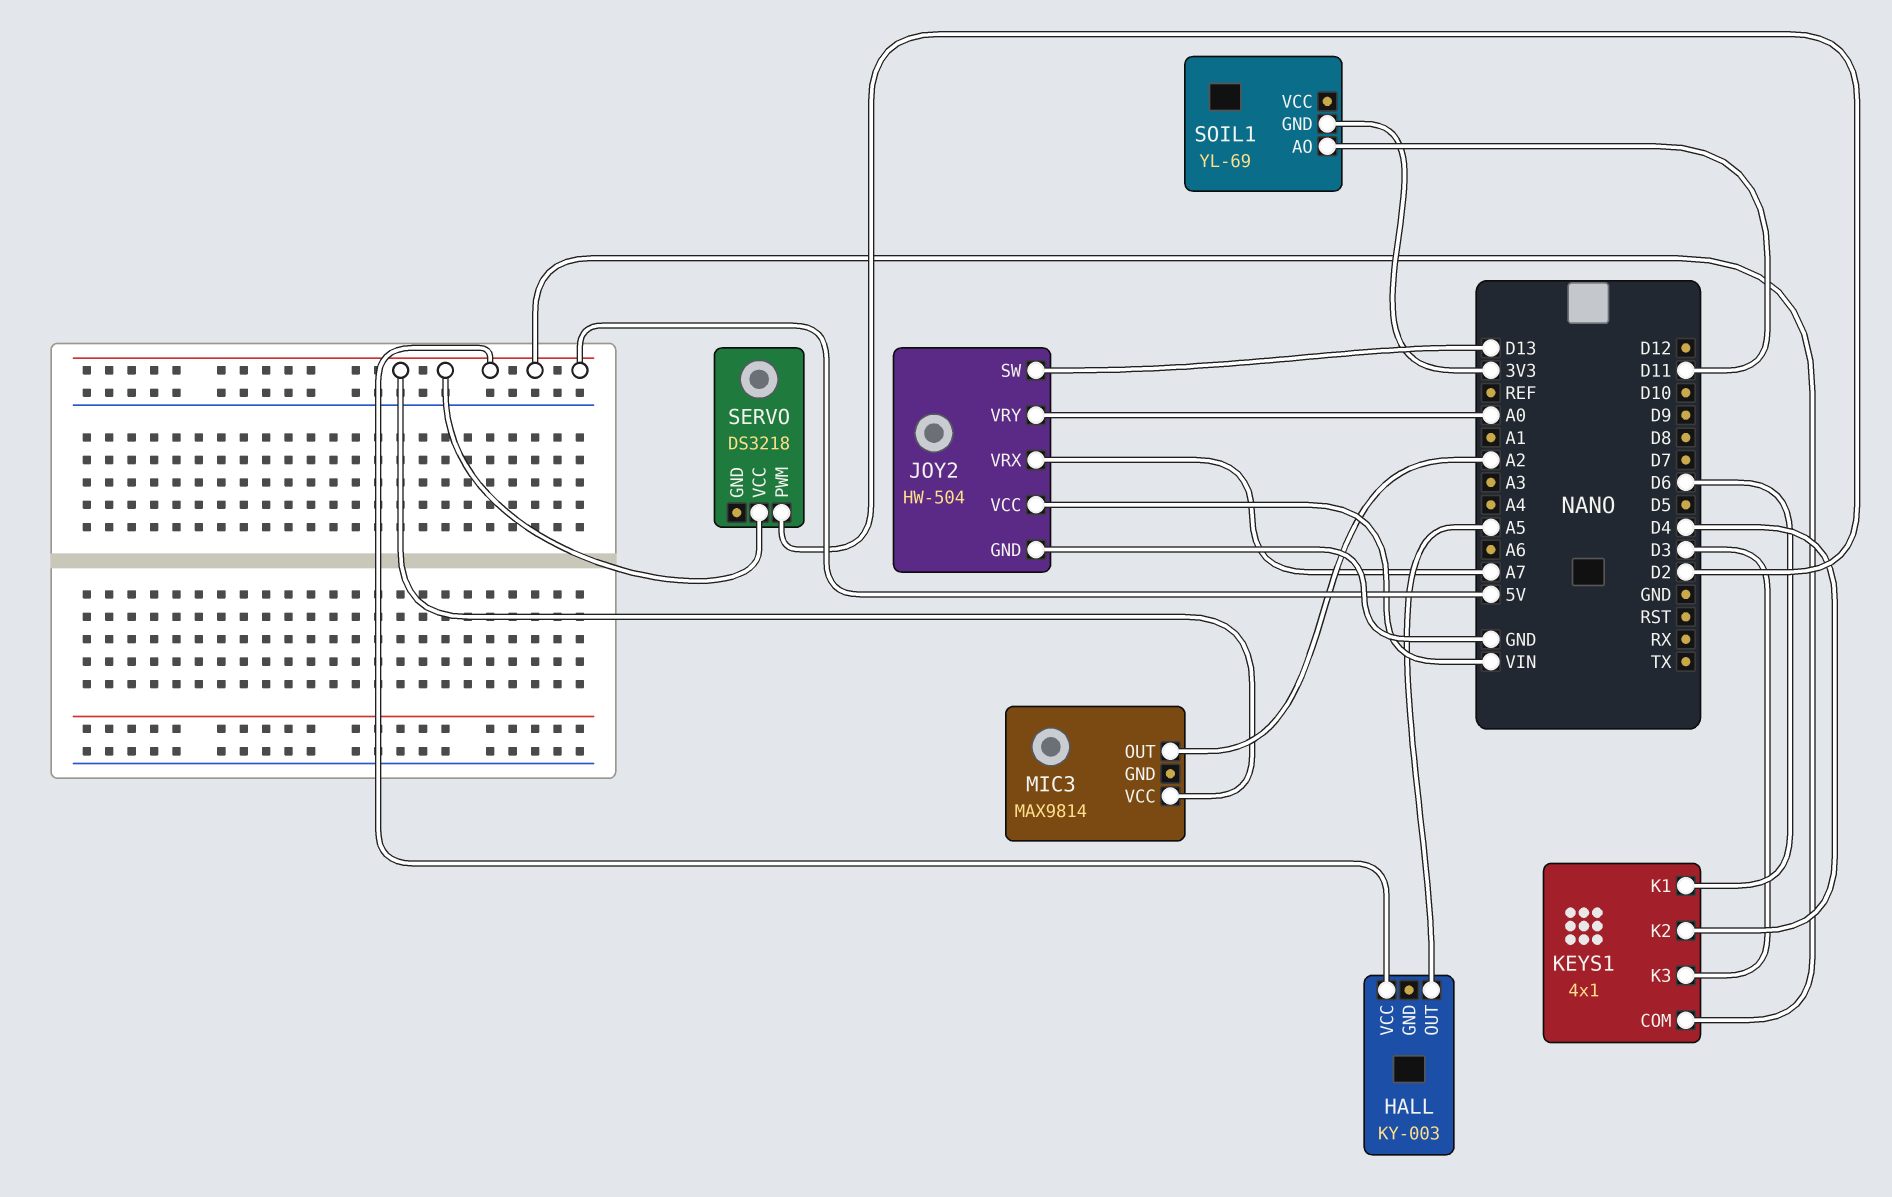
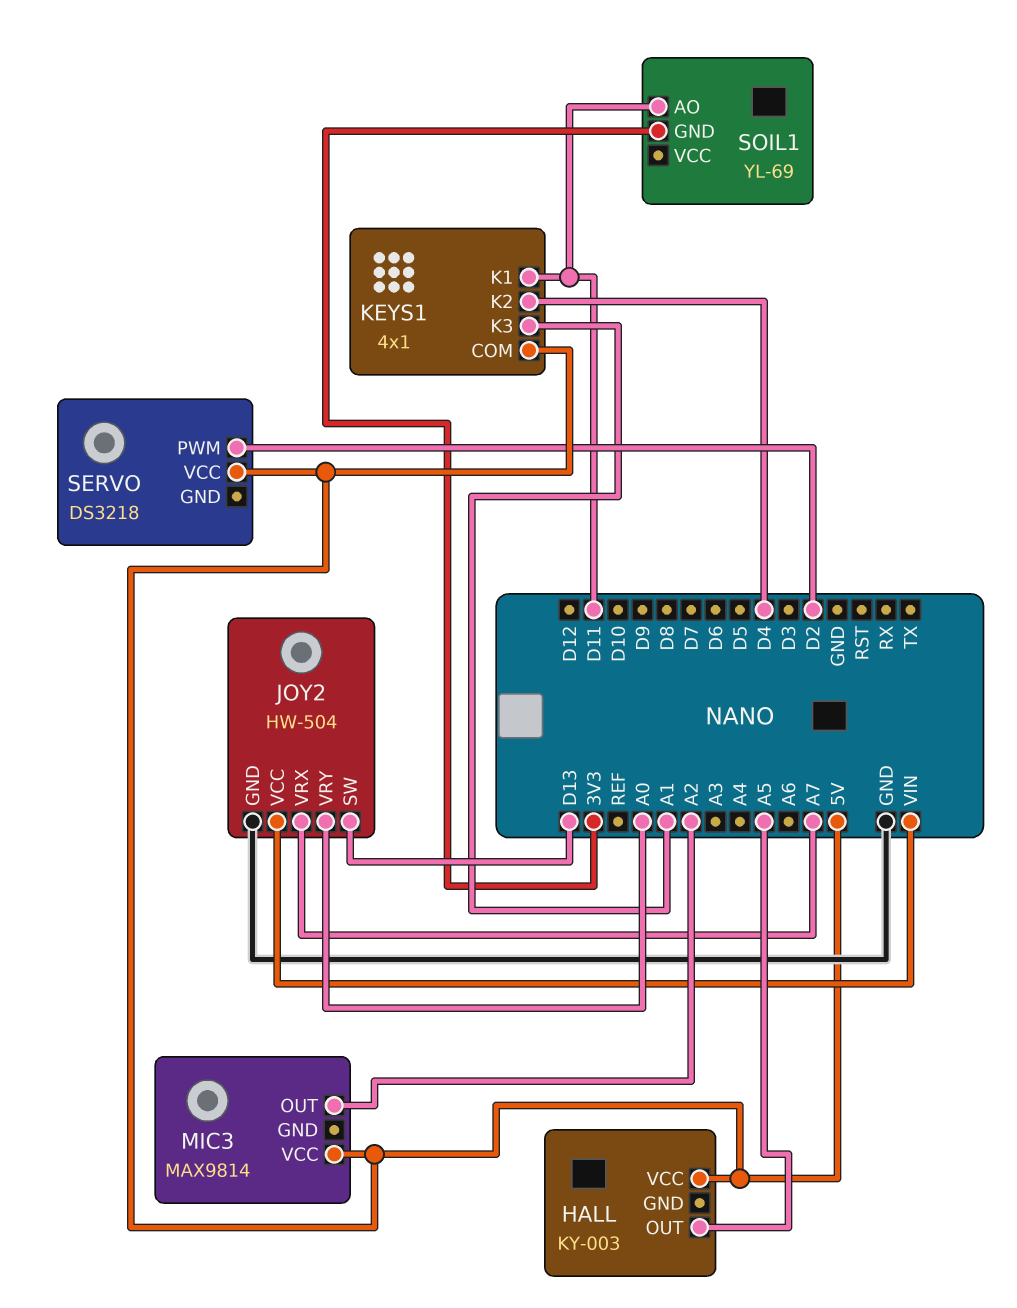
KEYS1 pin K1: D6 -> D11
KEYS1 pin K3: D3 -> A1

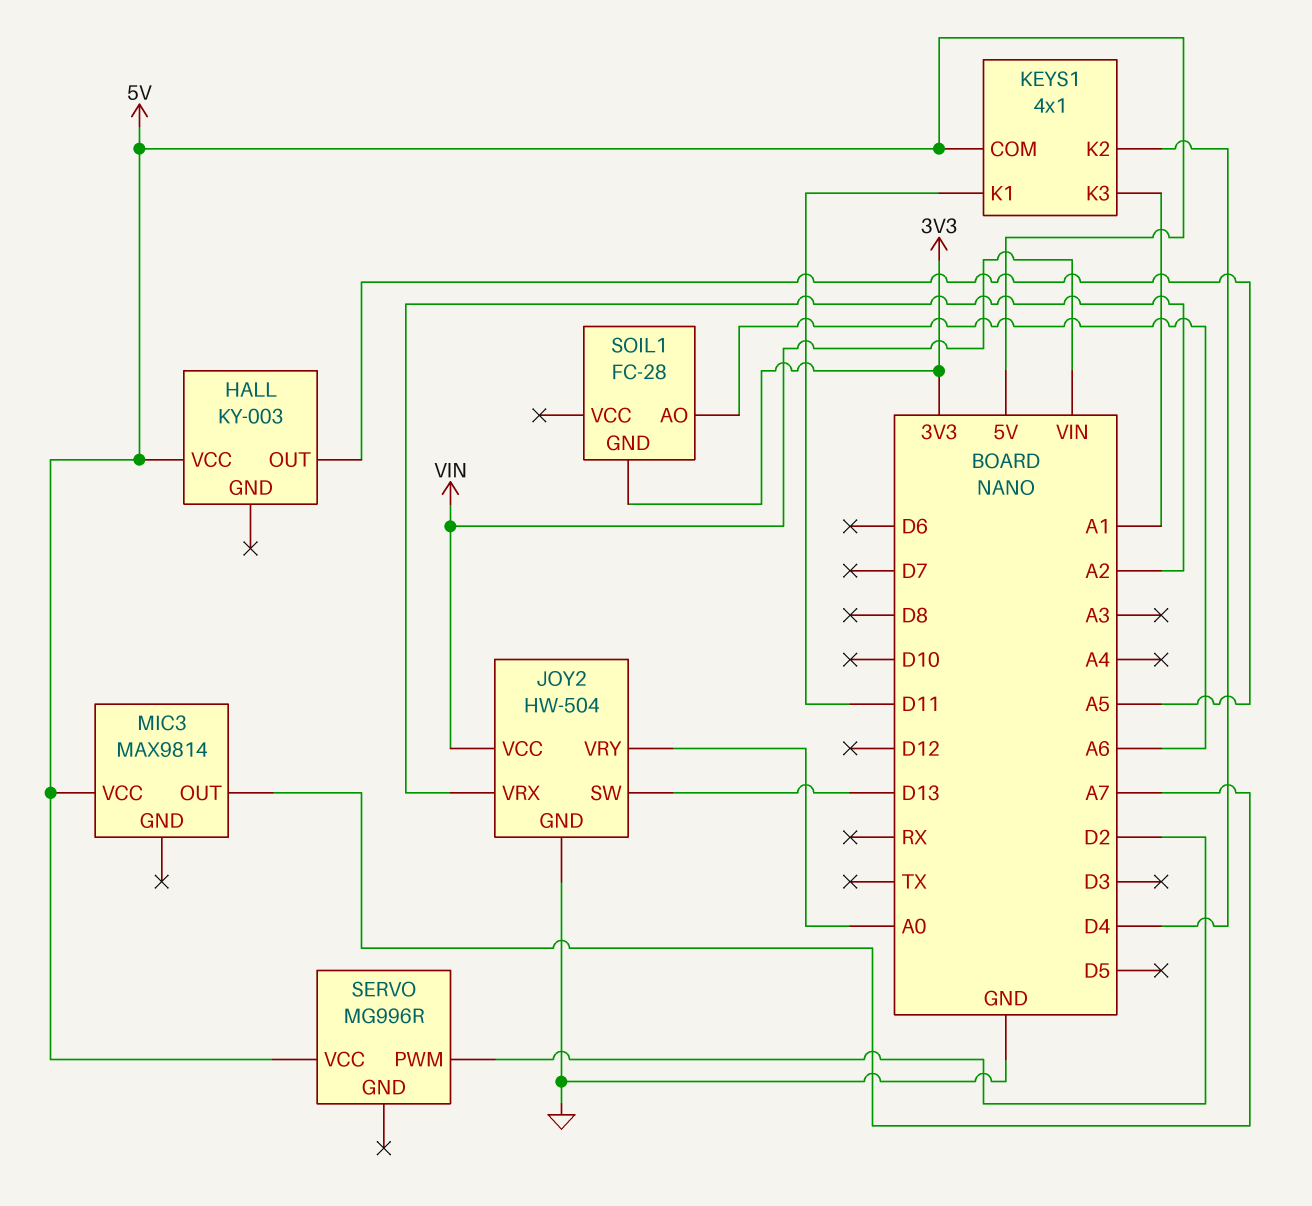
JOY2 pin VRX: A7 -> A2
MIC3 pin OUT: A2 -> A7
SERVO: DS3218 -> MG996R
SOIL1: YL-69 -> FC-28
SOIL1 pin AO: D11 -> A6

